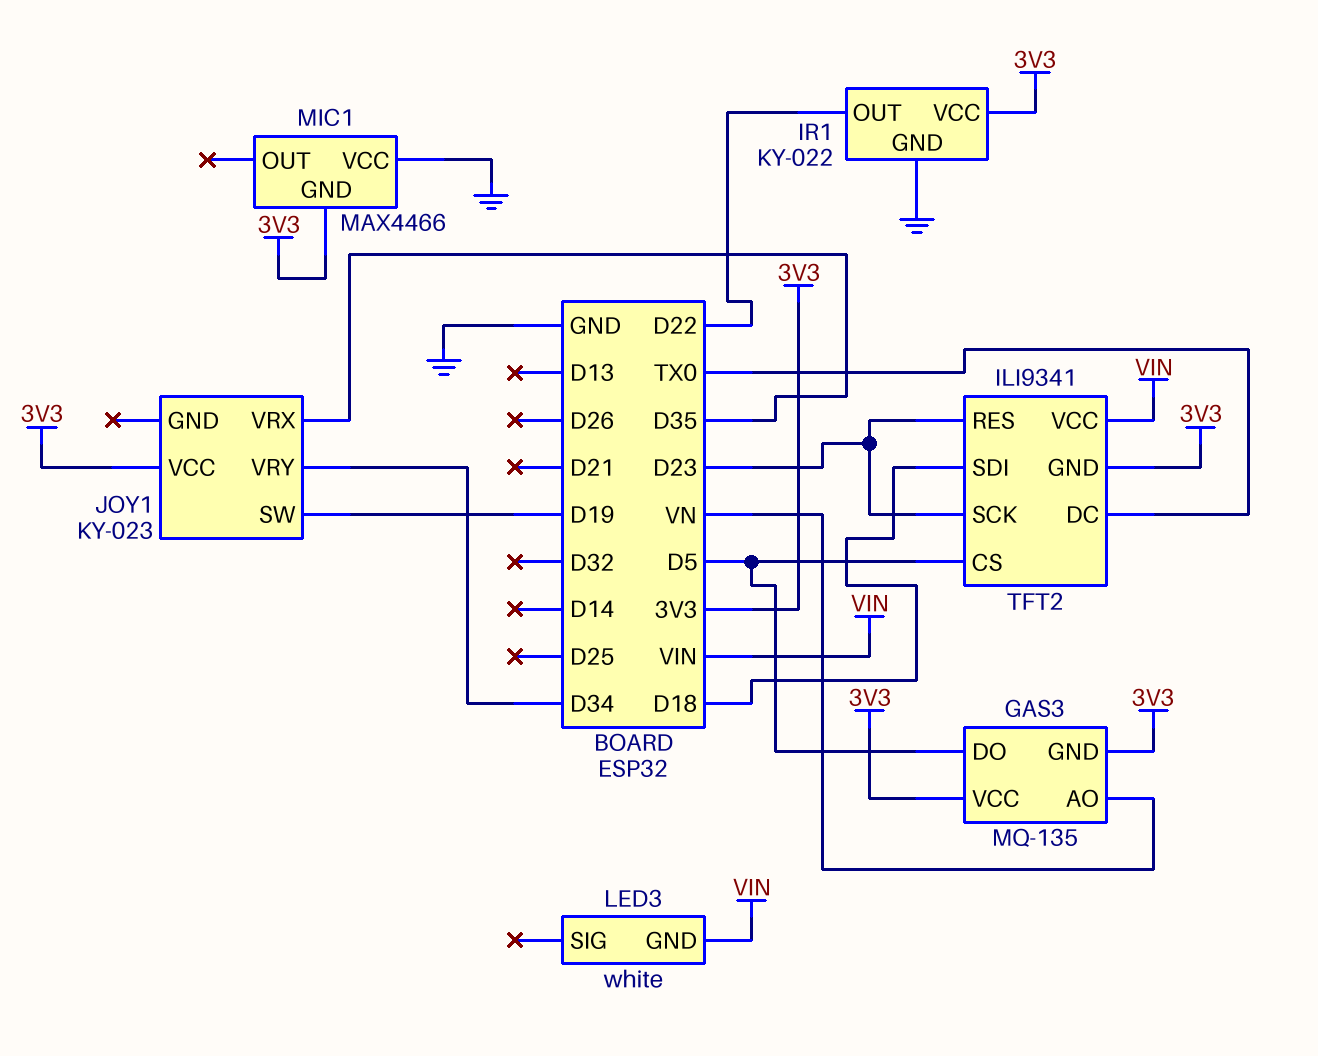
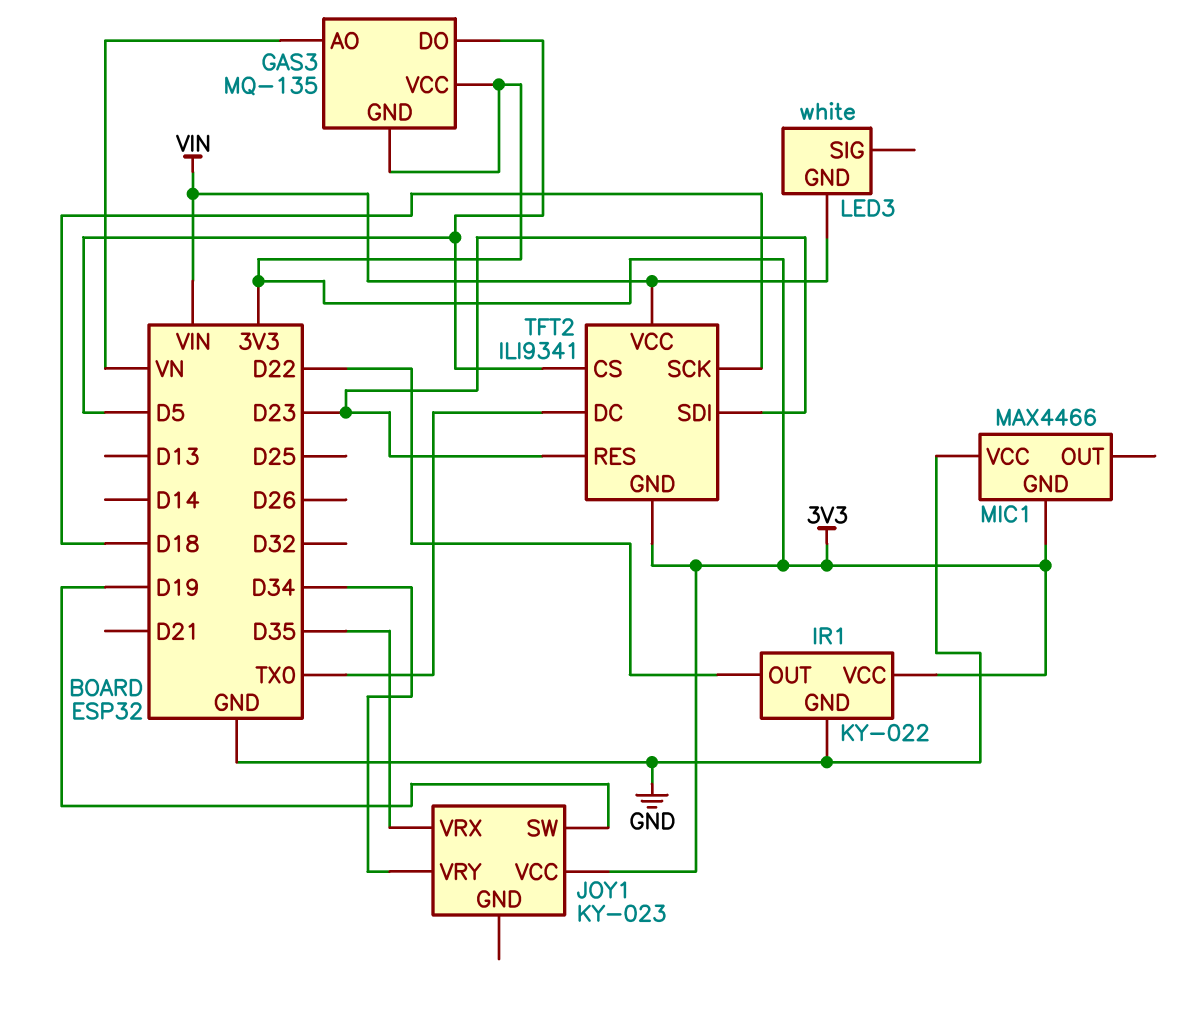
TFT2 pin SCK: D23 -> D18
TFT2 pin SDI: D18 -> D23

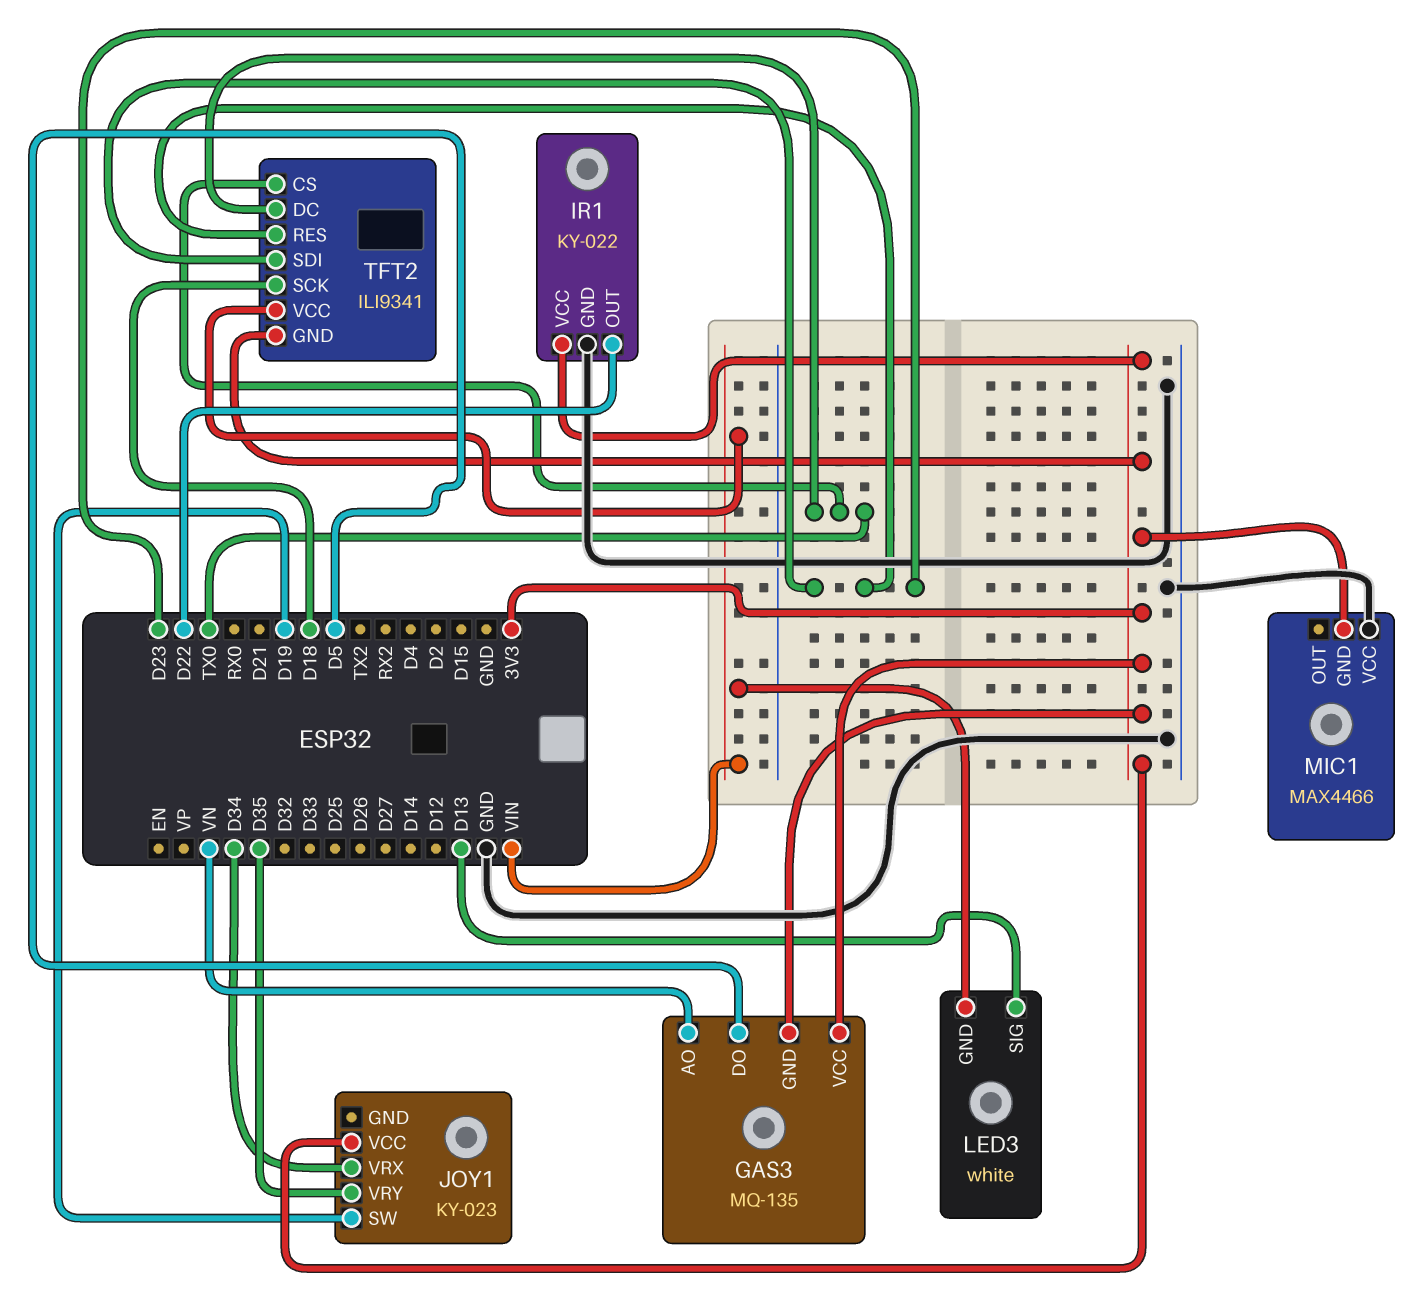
JOY1 pin VRX: D35 -> D34
JOY1 pin VRY: D34 -> D35
LED3 pin SIG: none -> D13
TFT2 pin CS: D5 -> TX0

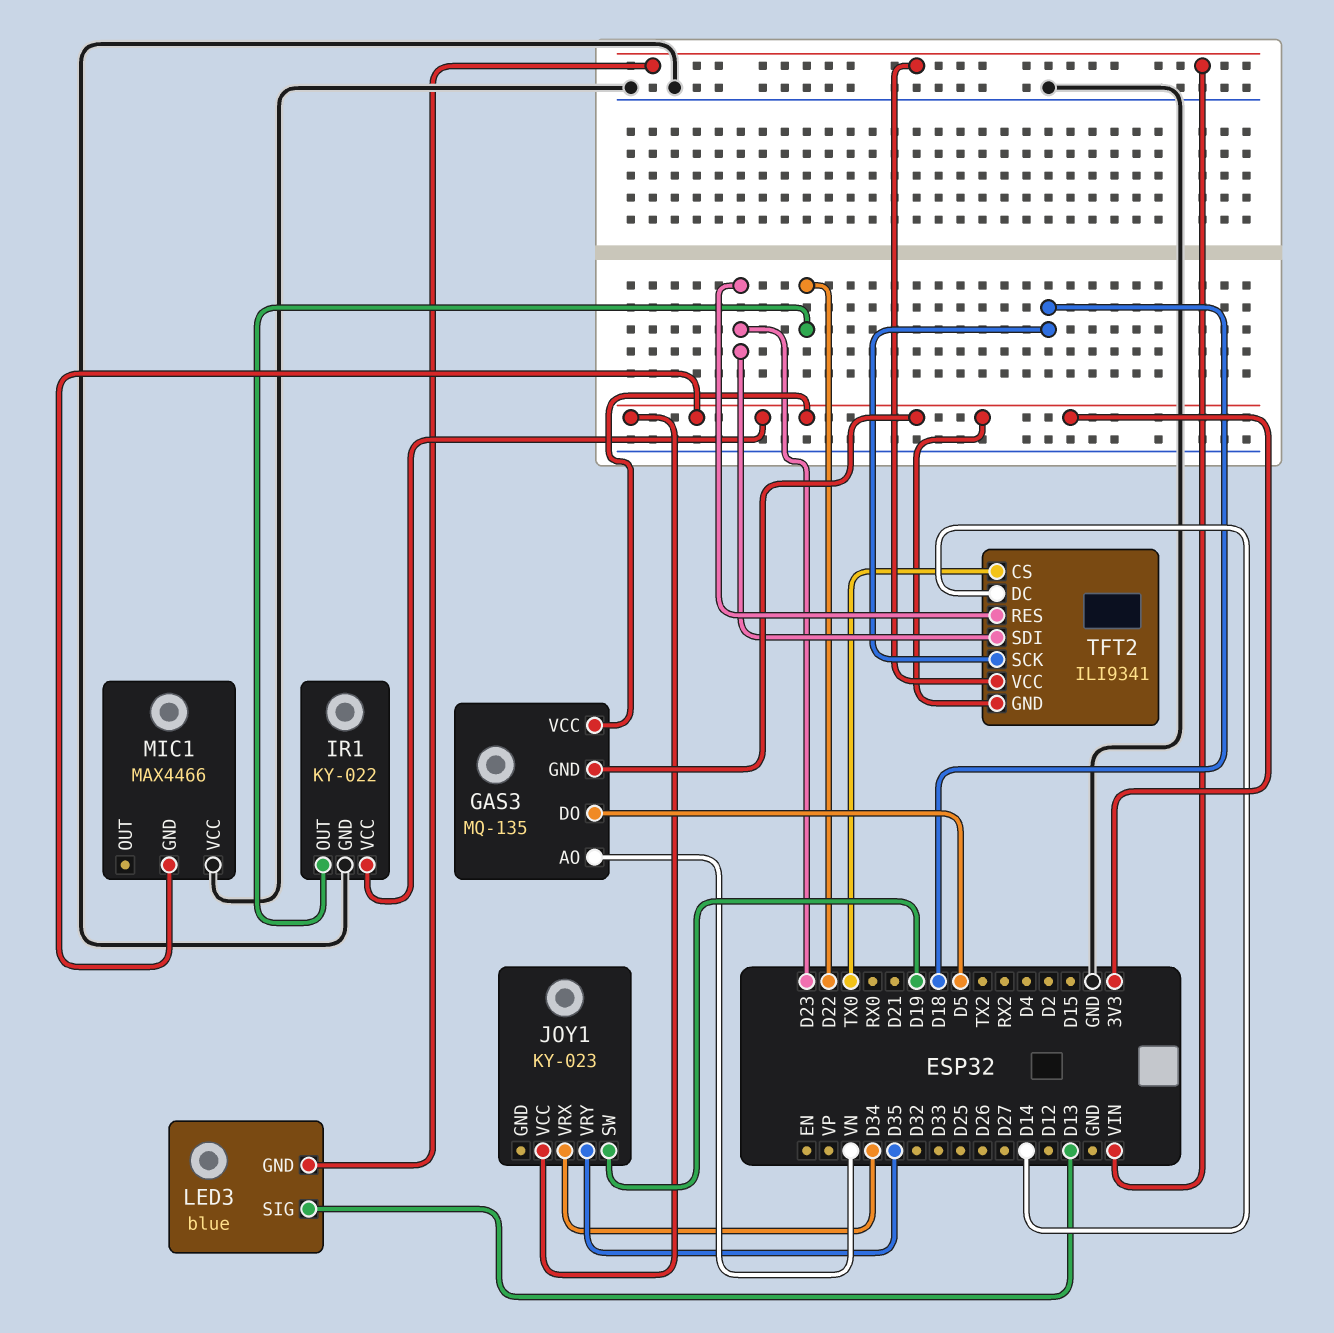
LED3: white -> blue
TFT2 pin DC: TX0 -> D14

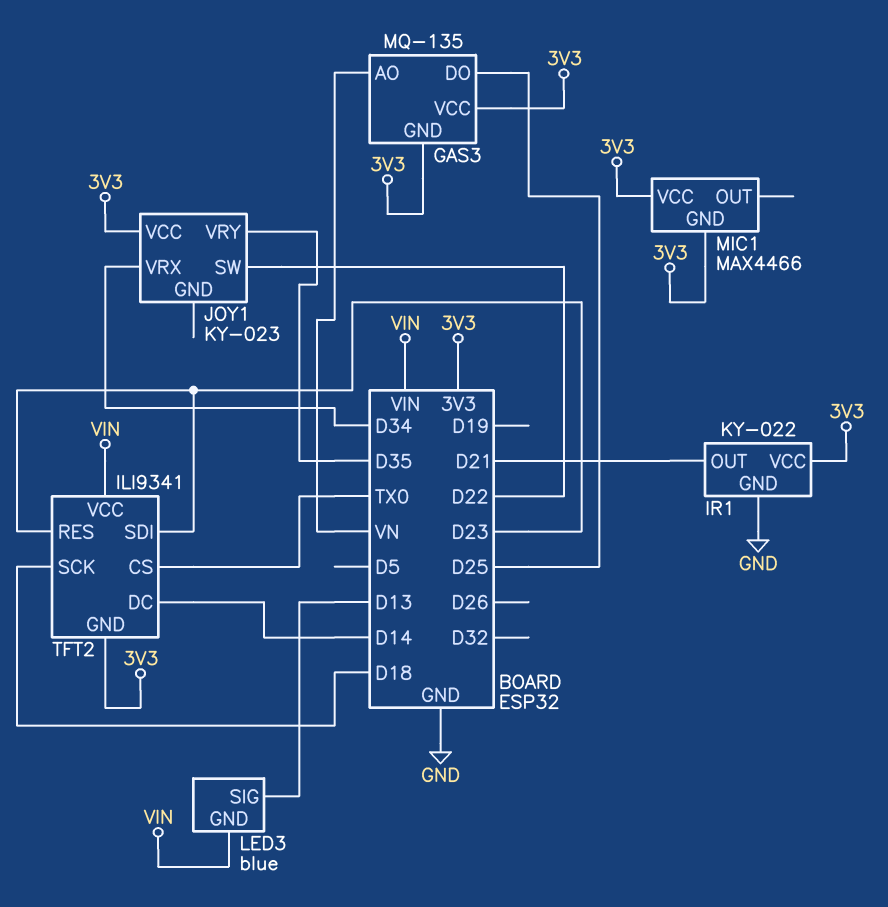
GAS3 pin DO: D5 -> D25
IR1 pin OUT: D22 -> D21
JOY1 pin SW: D19 -> D22
MIC1 pin VCC: GND -> 3V3

